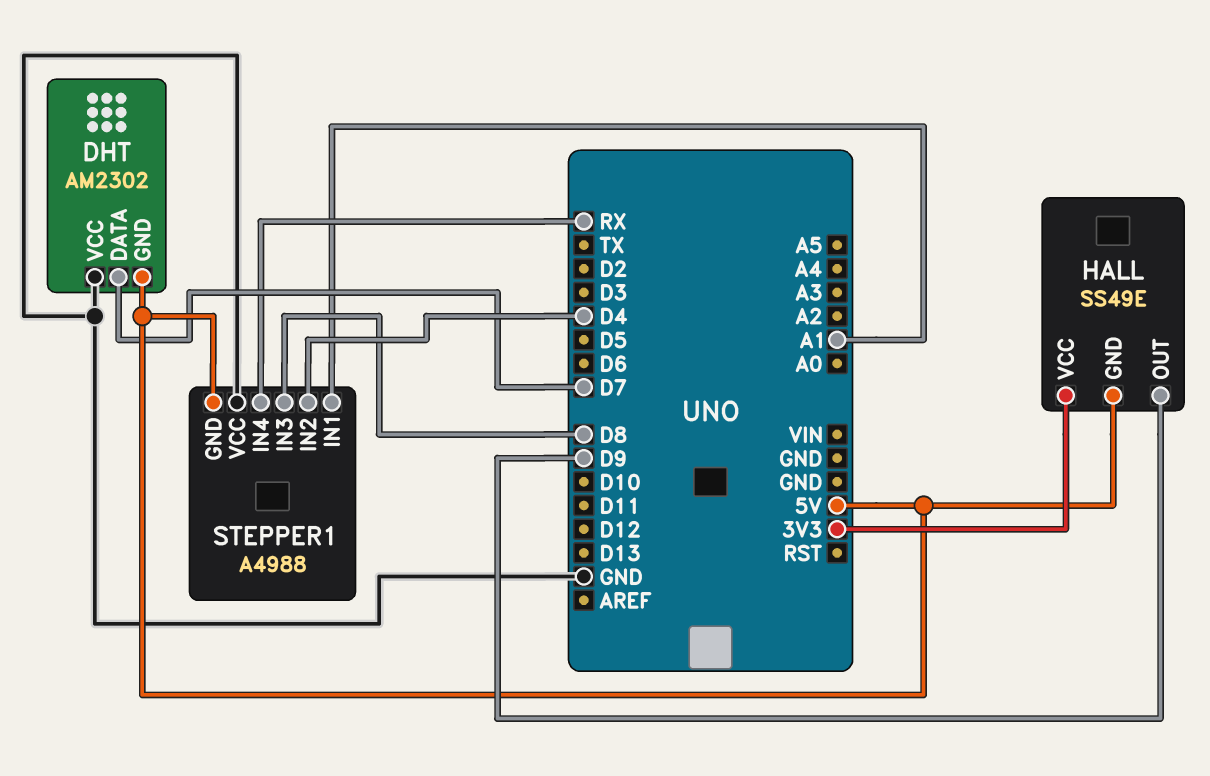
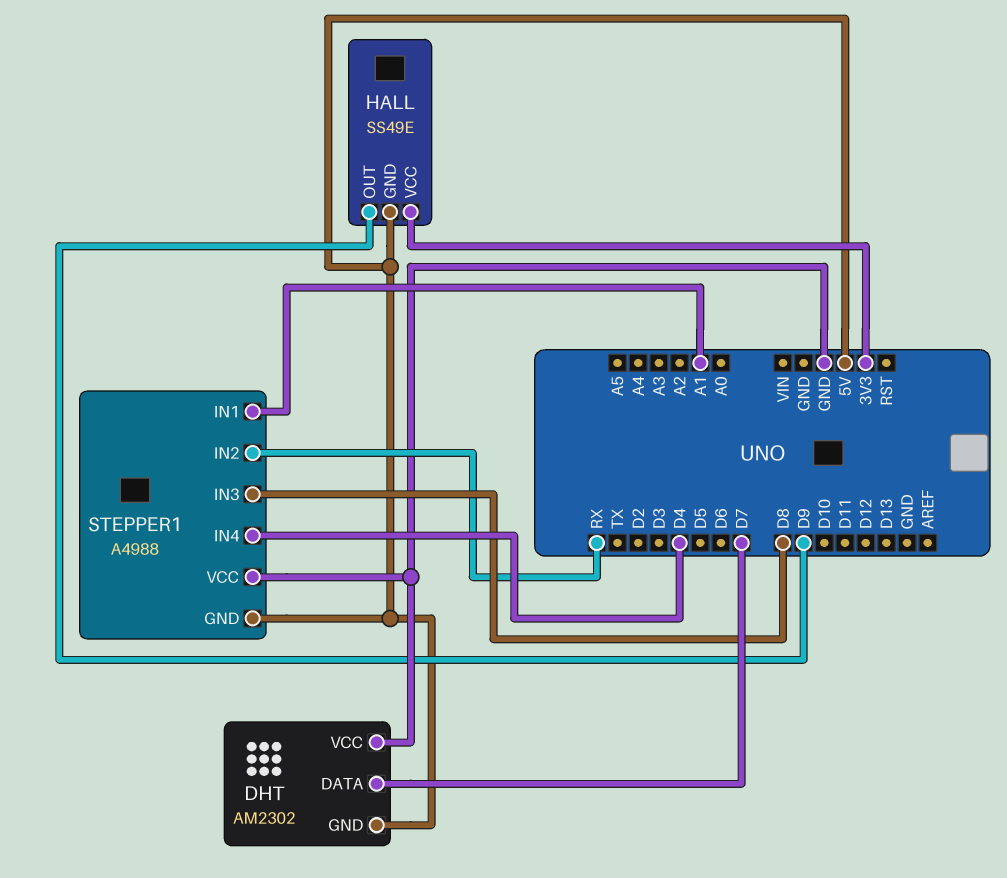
STEPPER1 pin IN2: D4 -> RX
STEPPER1 pin IN4: RX -> D4

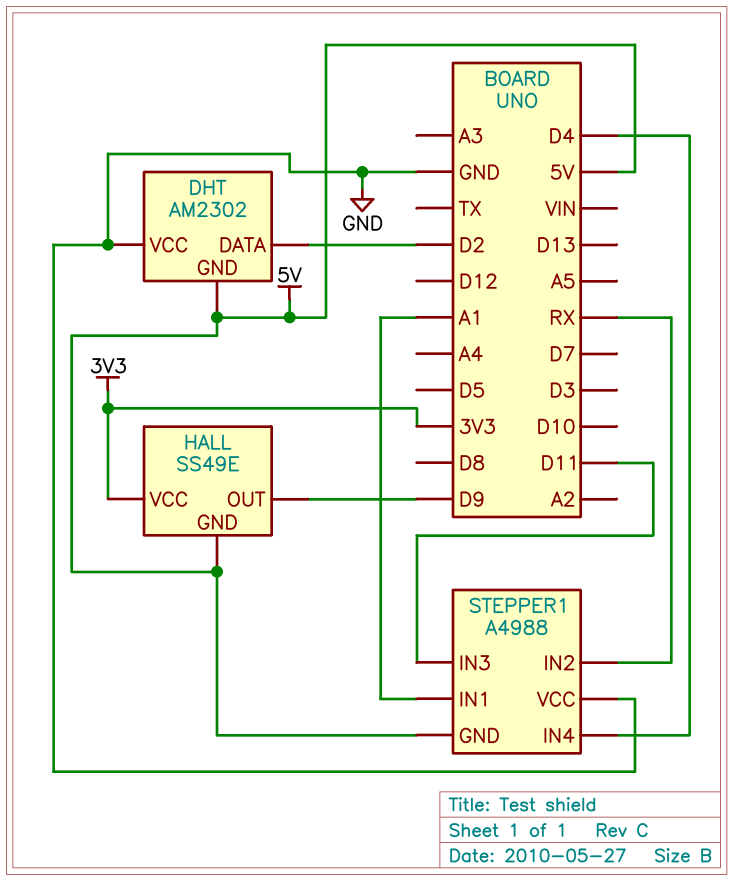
DHT pin DATA: D7 -> D2
STEPPER1 pin IN3: D8 -> D11

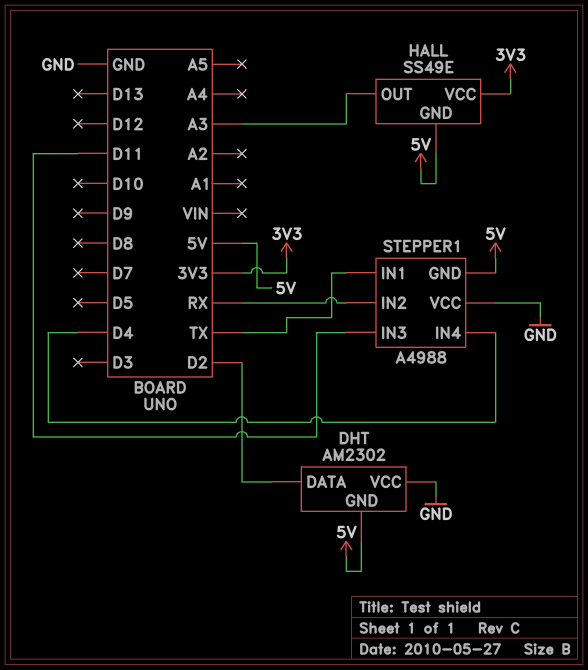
HALL pin OUT: D9 -> A3
STEPPER1 pin IN1: A1 -> TX

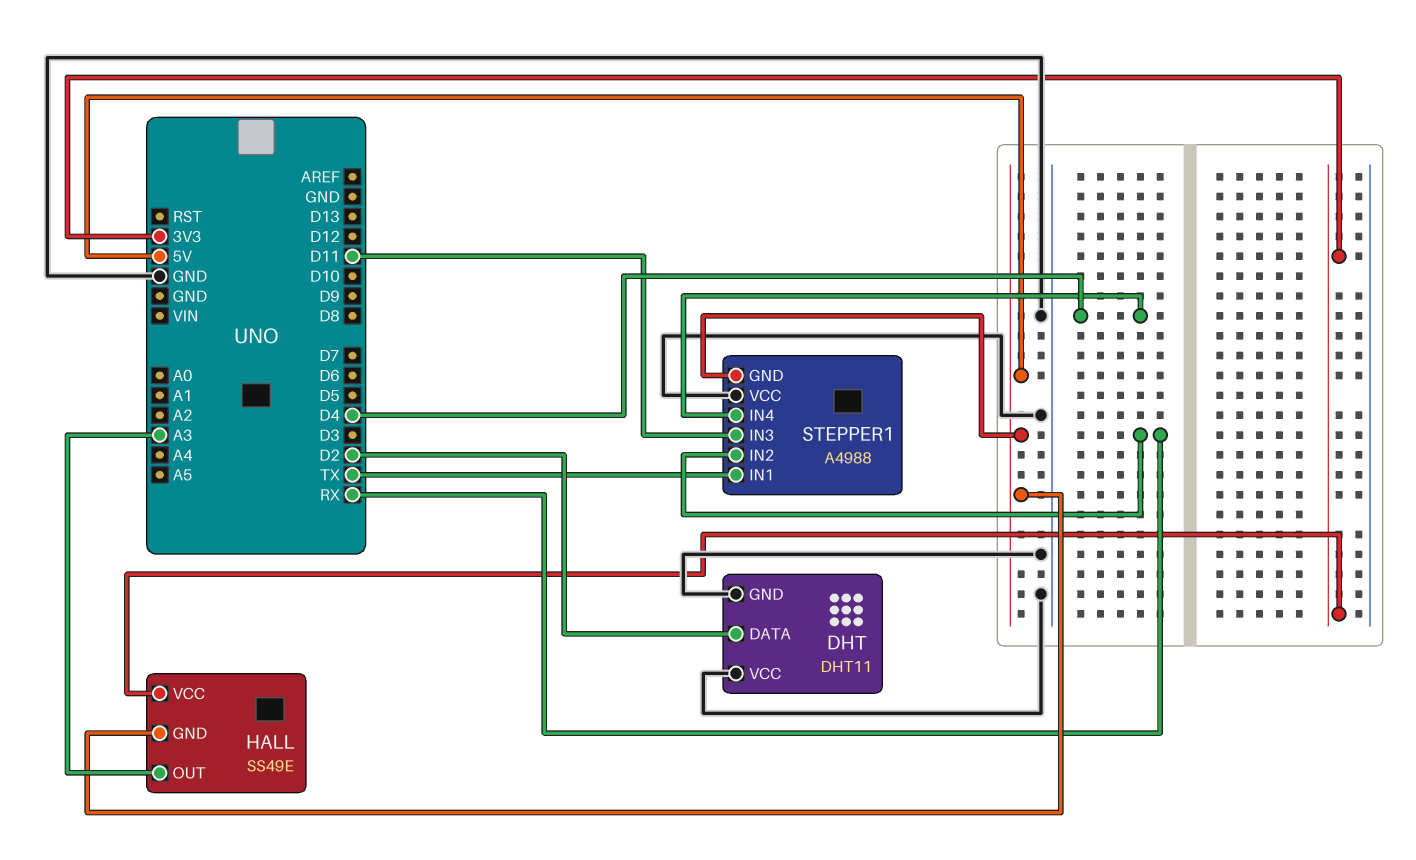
DHT: AM2302 -> DHT11
DHT pin GND: 5V -> GND

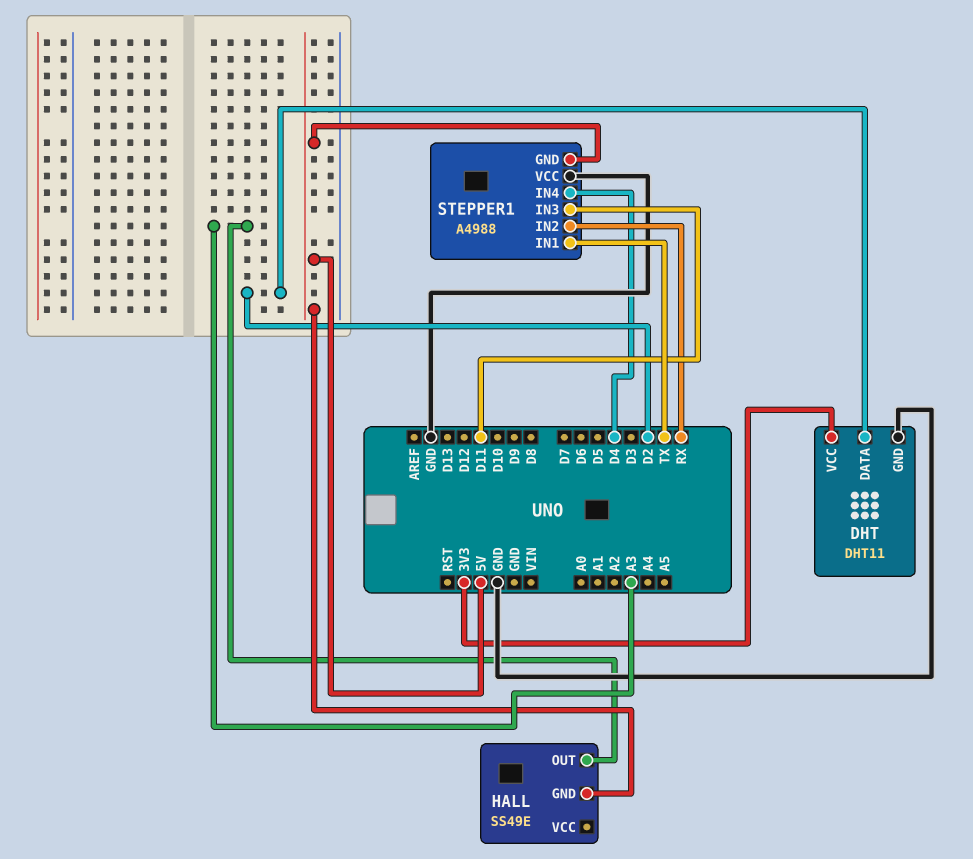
DHT pin VCC: GND -> 3V3
HALL pin VCC: 3V3 -> none

